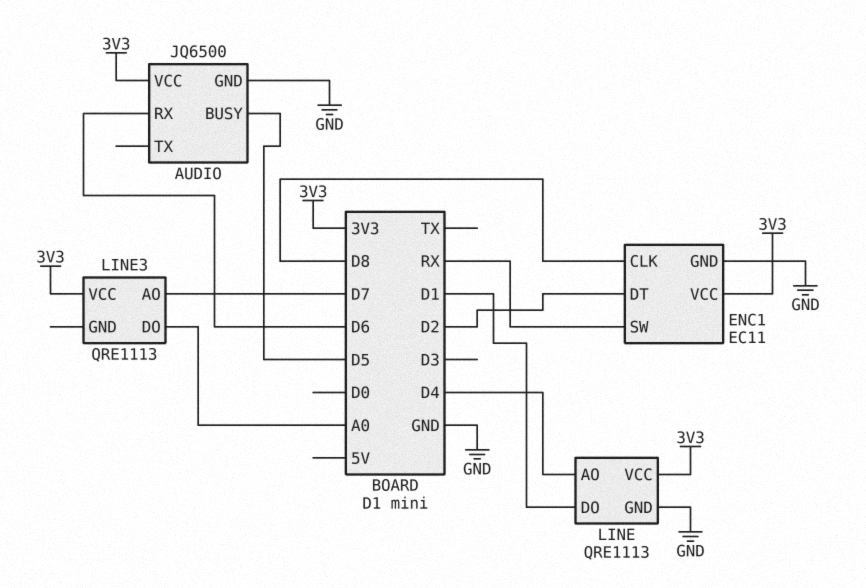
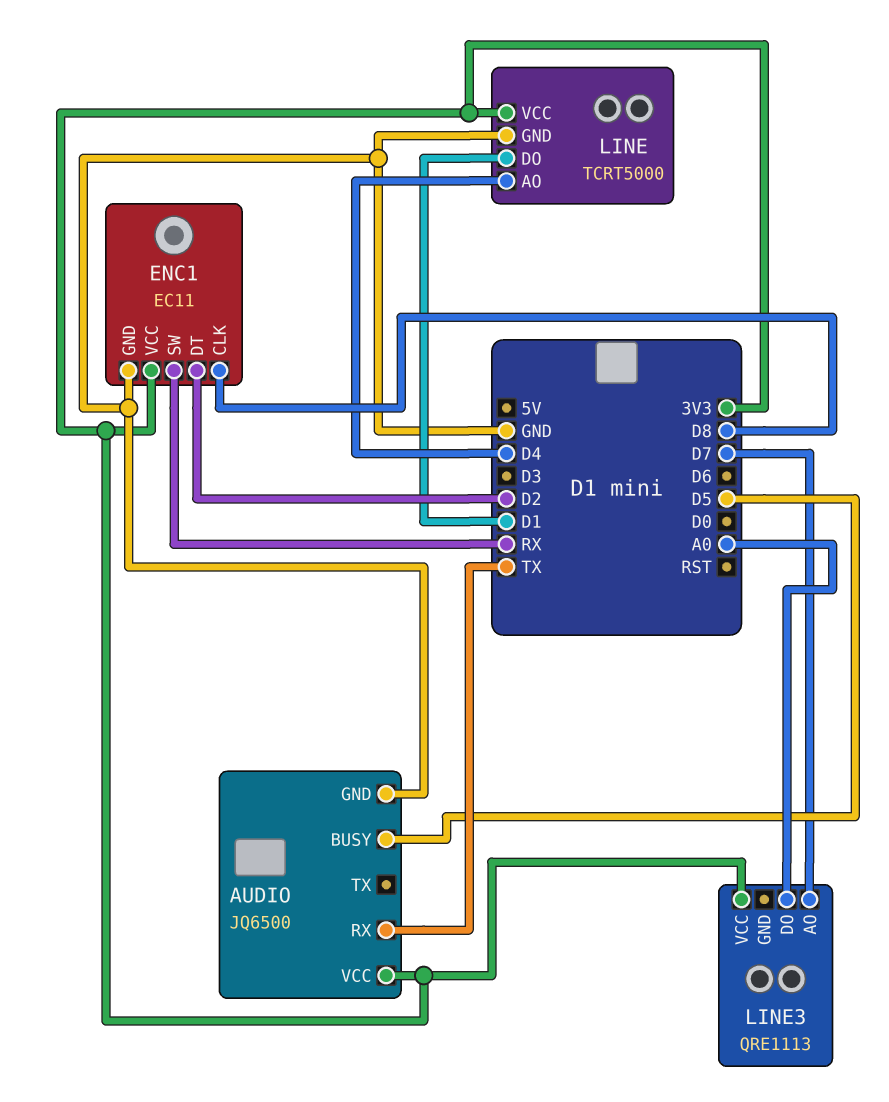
AUDIO pin RX: D6 -> TX
LINE: QRE1113 -> TCRT5000

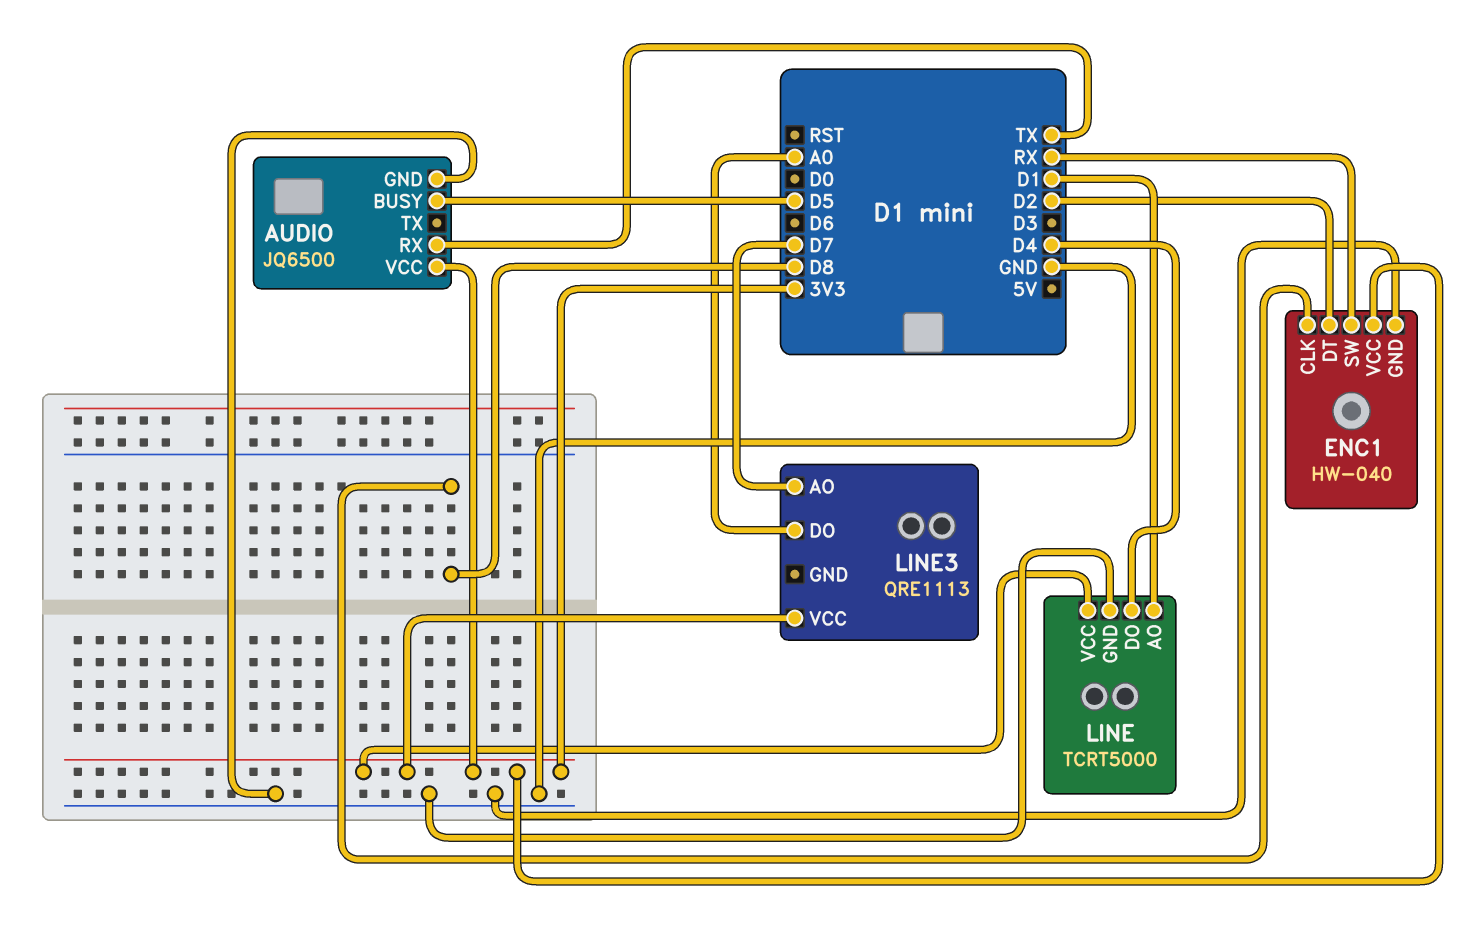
ENC1: EC11 -> HW-040
LINE pin AO: D4 -> D1
LINE pin DO: D1 -> D4

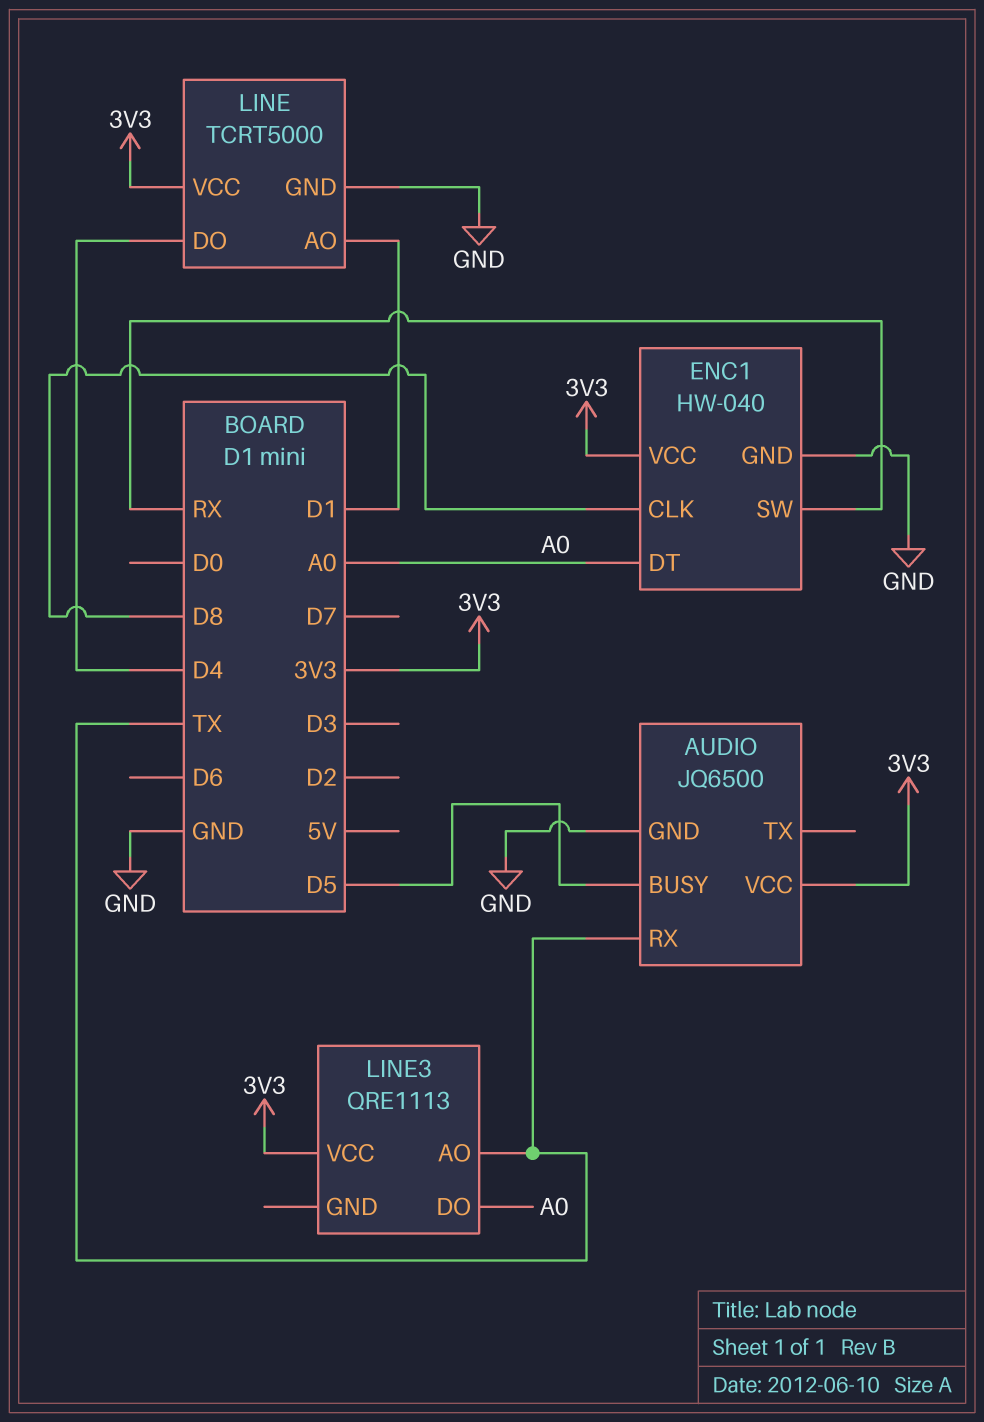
ENC1 pin DT: D2 -> A0
LINE3 pin AO: D7 -> TX

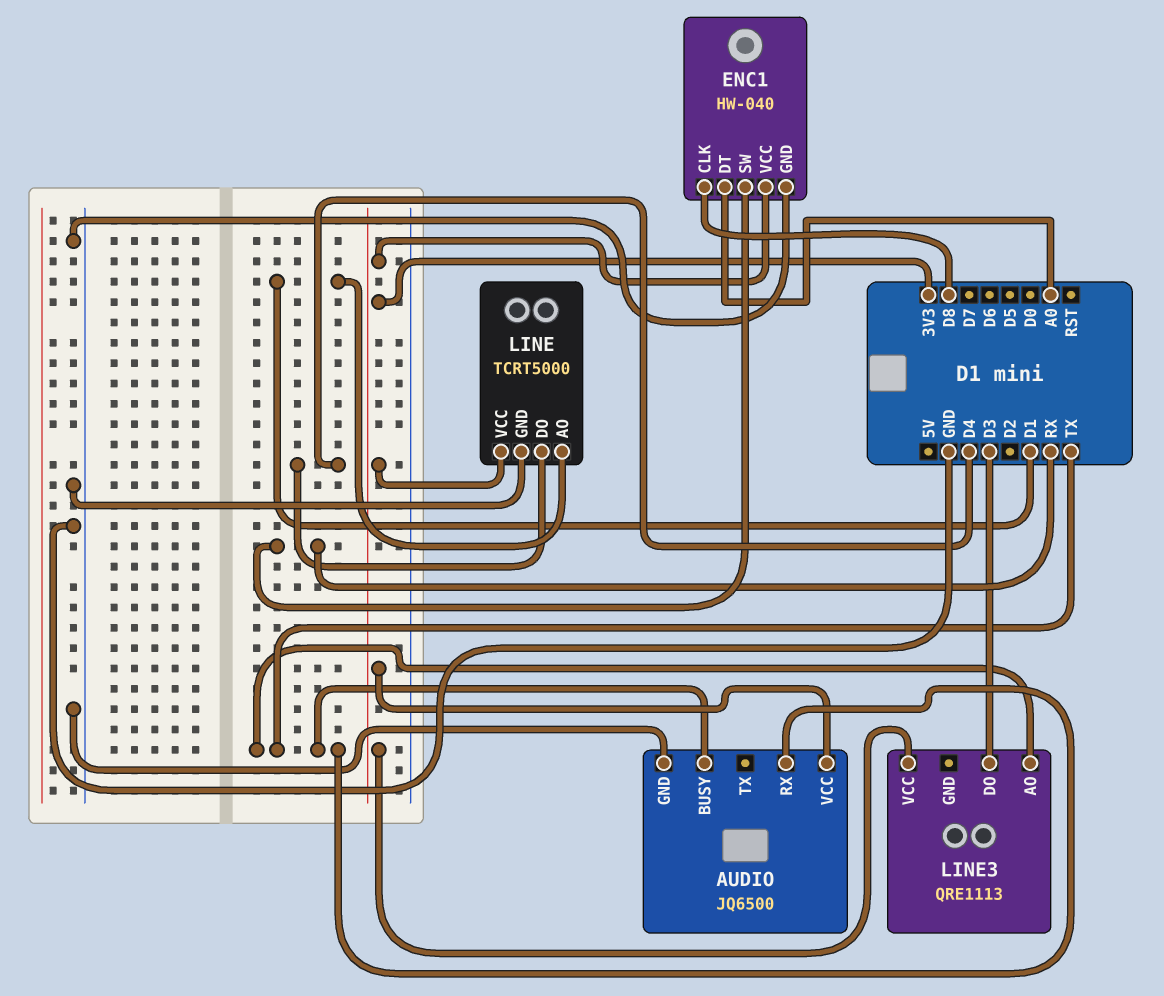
AUDIO pin BUSY: D5 -> TX
LINE3 pin DO: A0 -> D3

